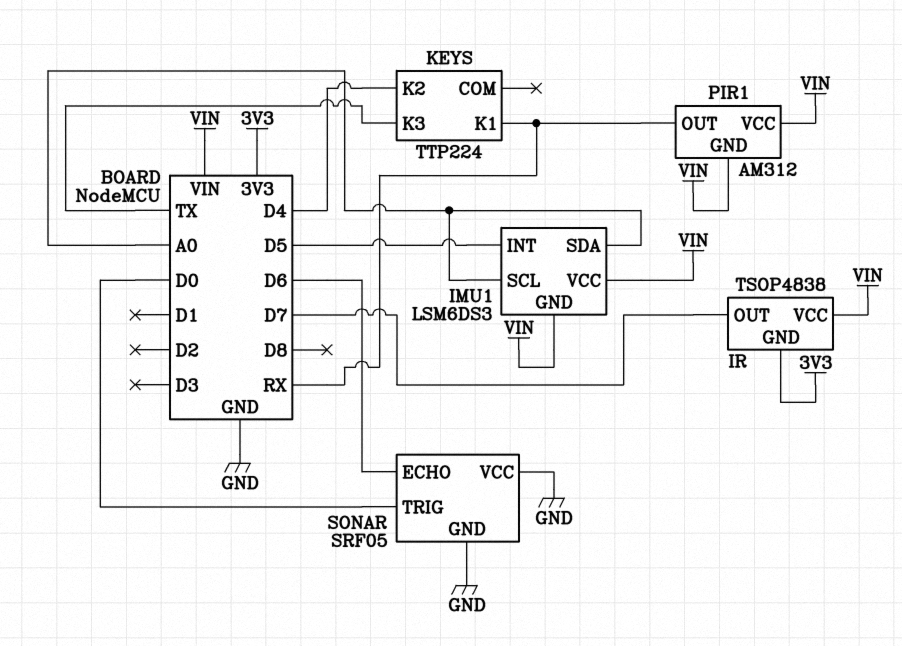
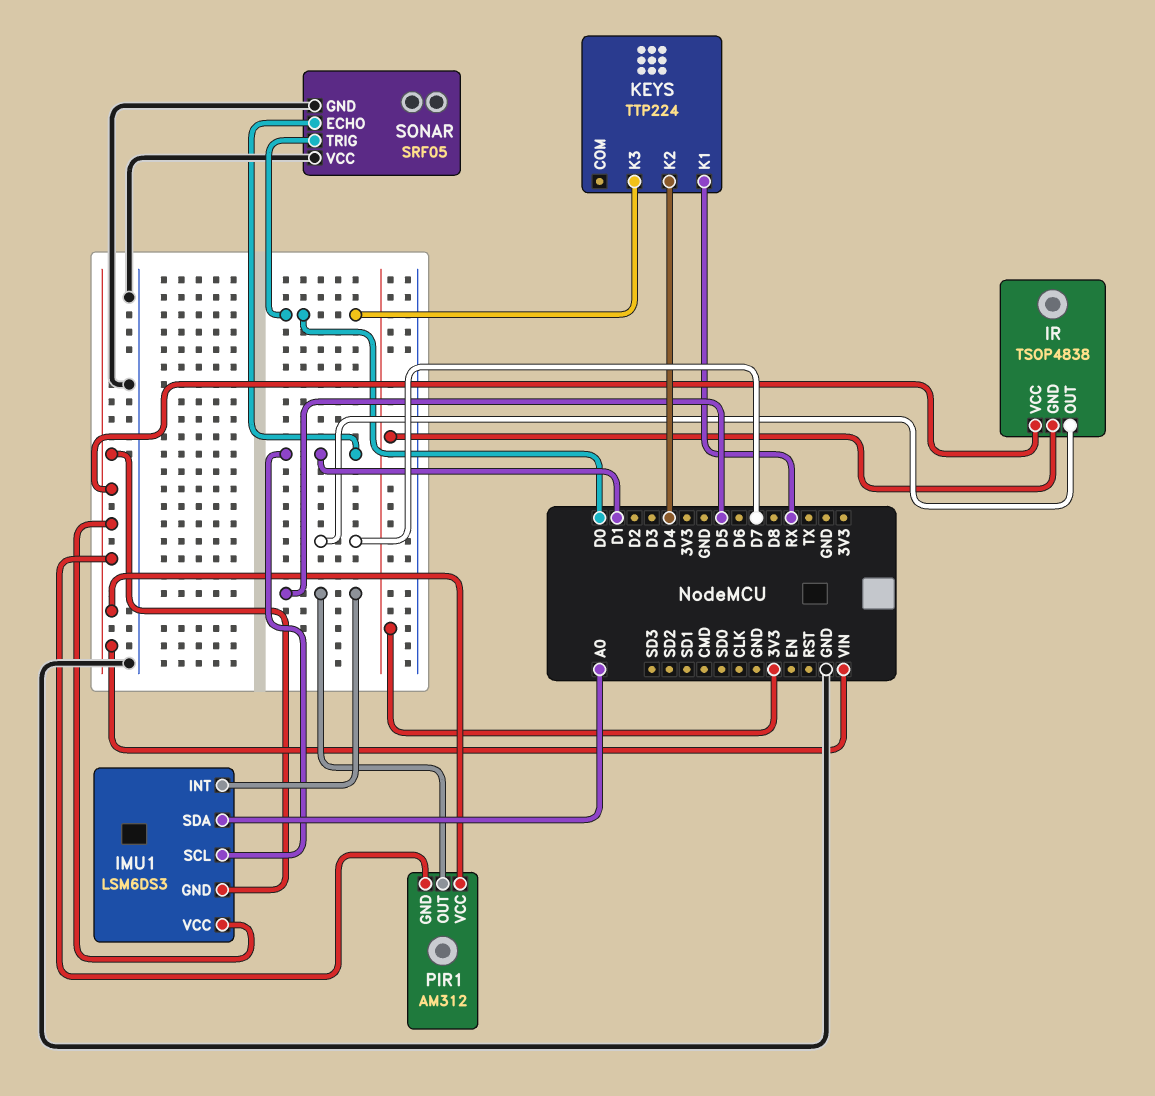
IMU1 pin SCL: A0 -> D1
KEYS pin K3: TX -> D0
PIR1 pin OUT: RX -> D5
SONAR pin ECHO: D6 -> D1

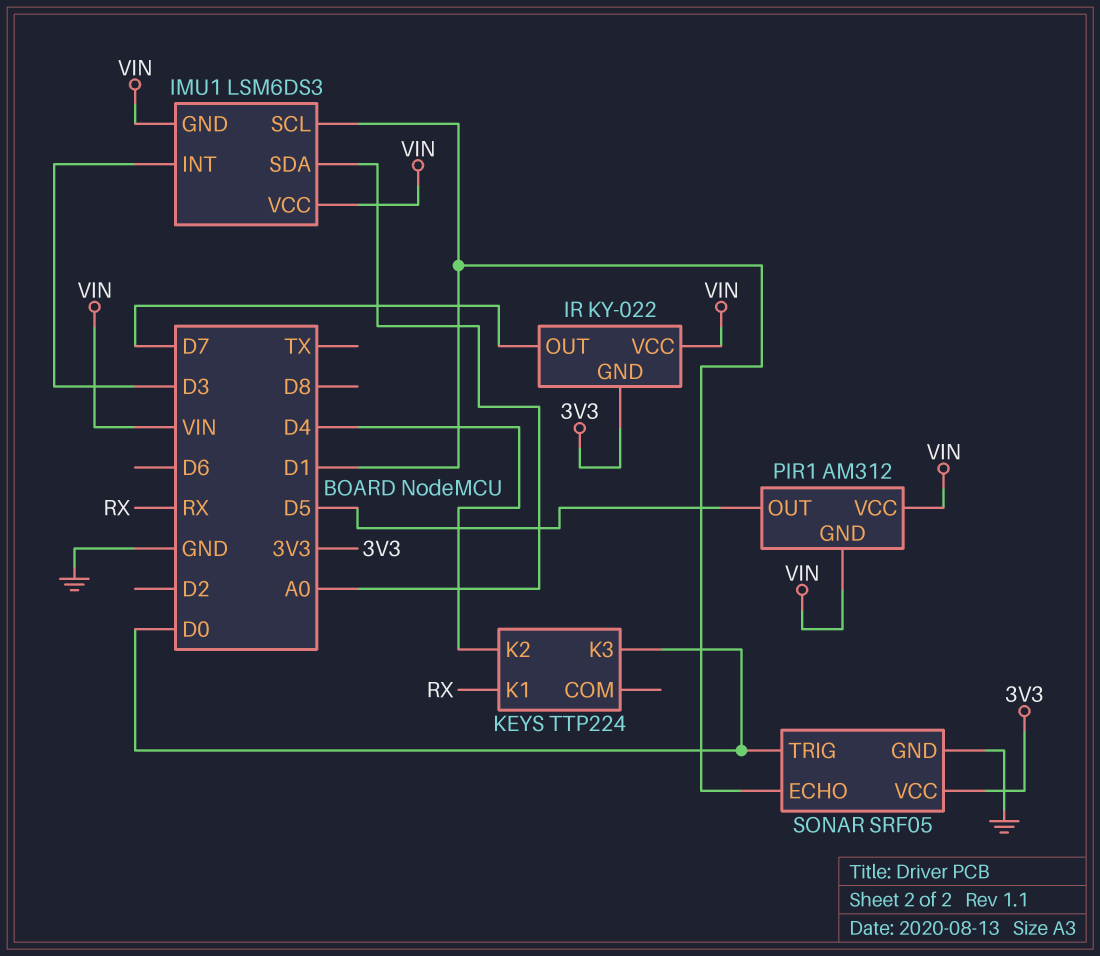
IMU1 pin INT: D5 -> D3
IR: TSOP4838 -> KY-022
SONAR pin VCC: GND -> 3V3

